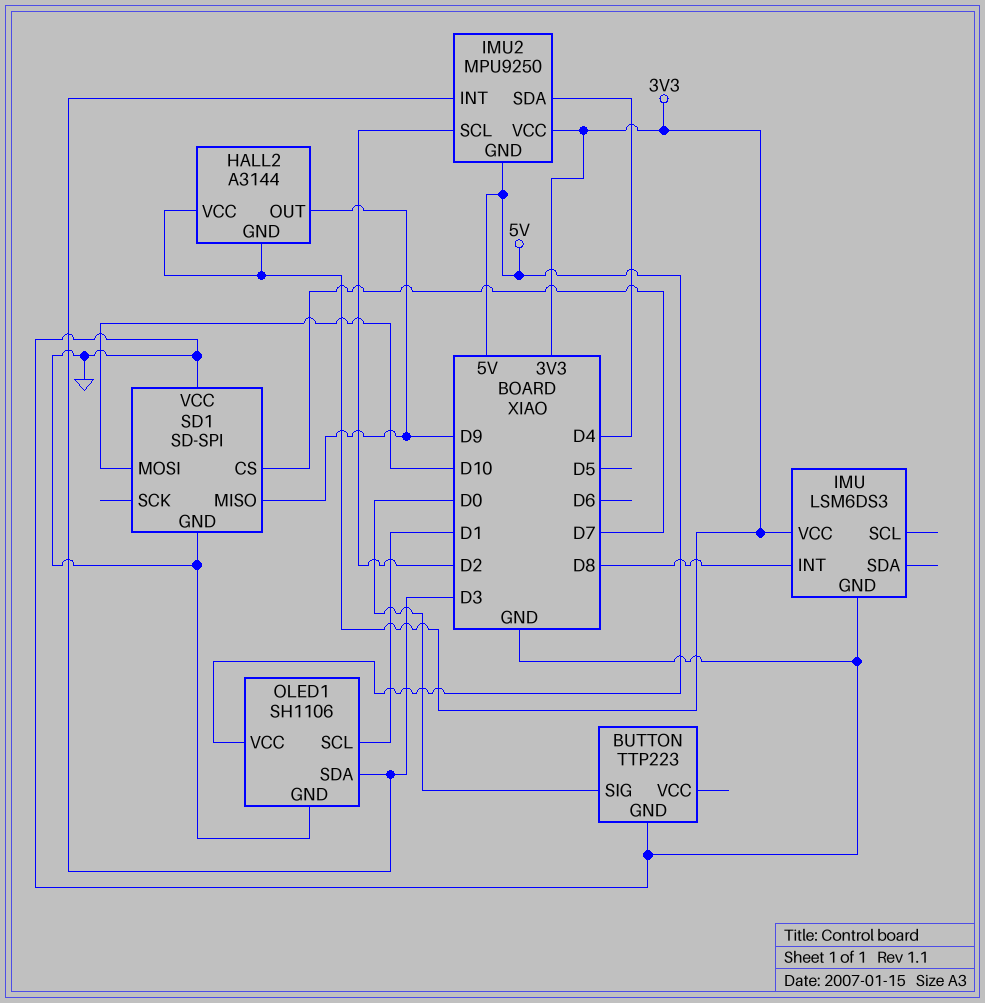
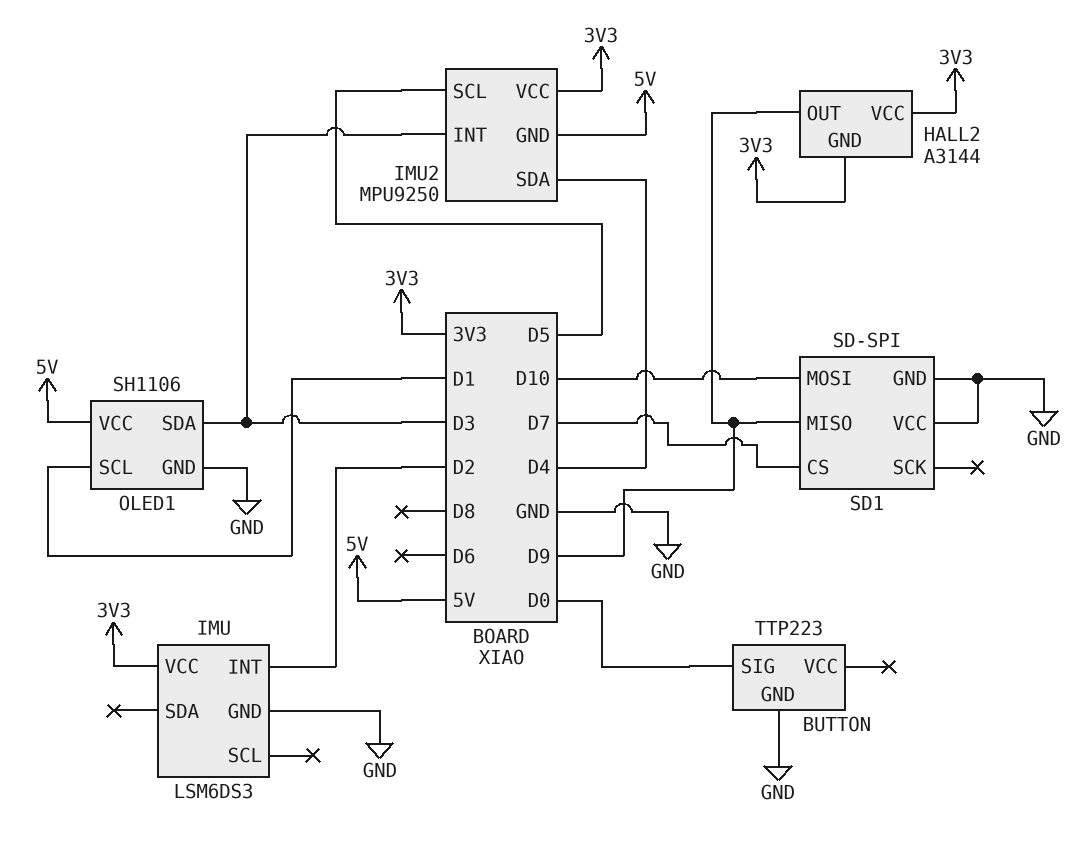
IMU pin INT: D8 -> D2
IMU2 pin SCL: D2 -> D5

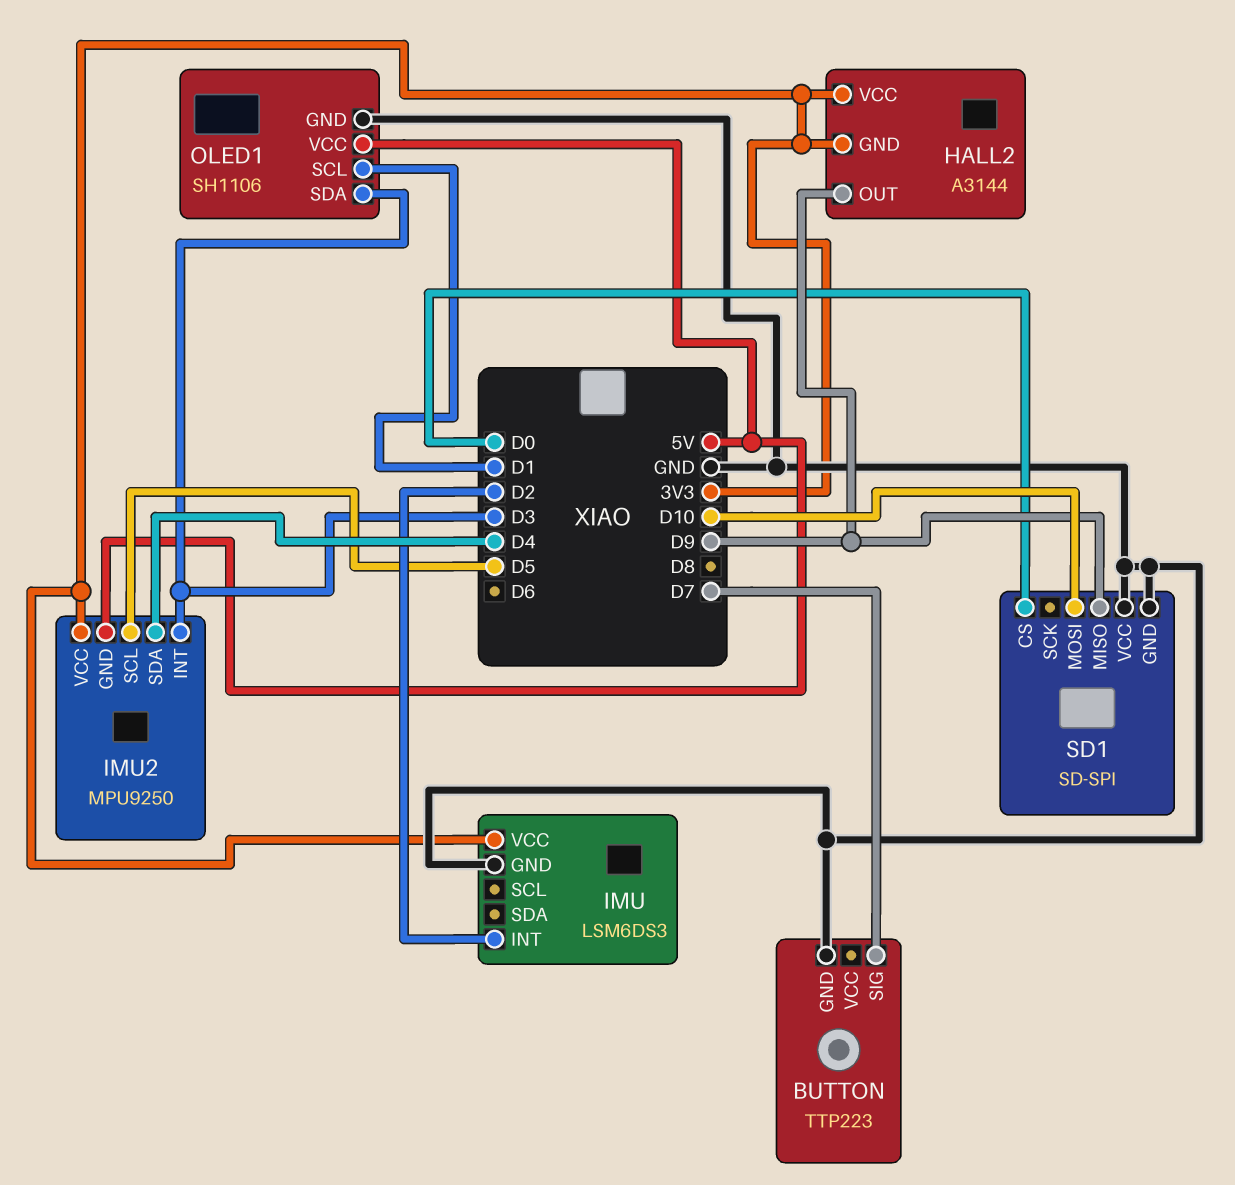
BUTTON pin SIG: D0 -> D7
SD1 pin CS: D7 -> D0

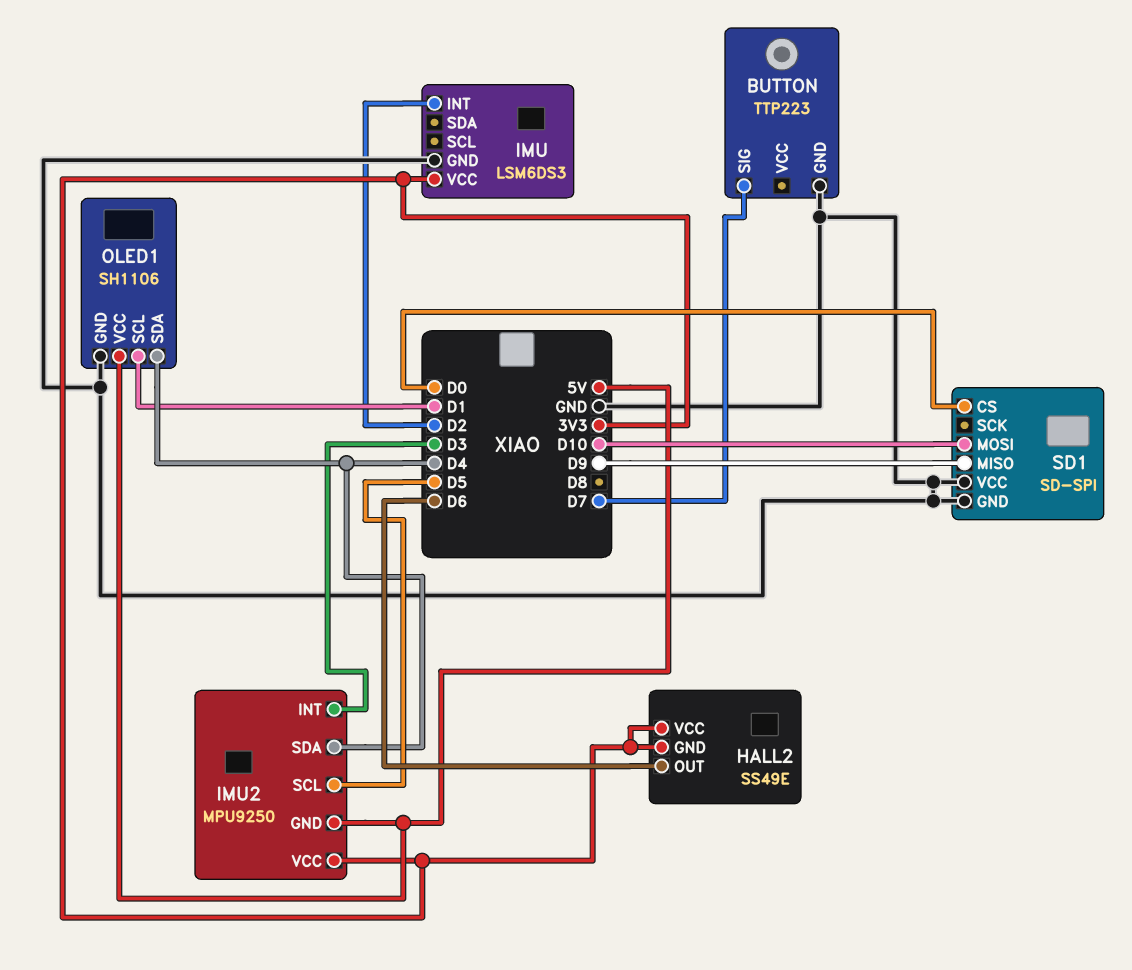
HALL2: A3144 -> SS49E
HALL2 pin OUT: D9 -> D6
OLED1 pin SDA: D3 -> D4

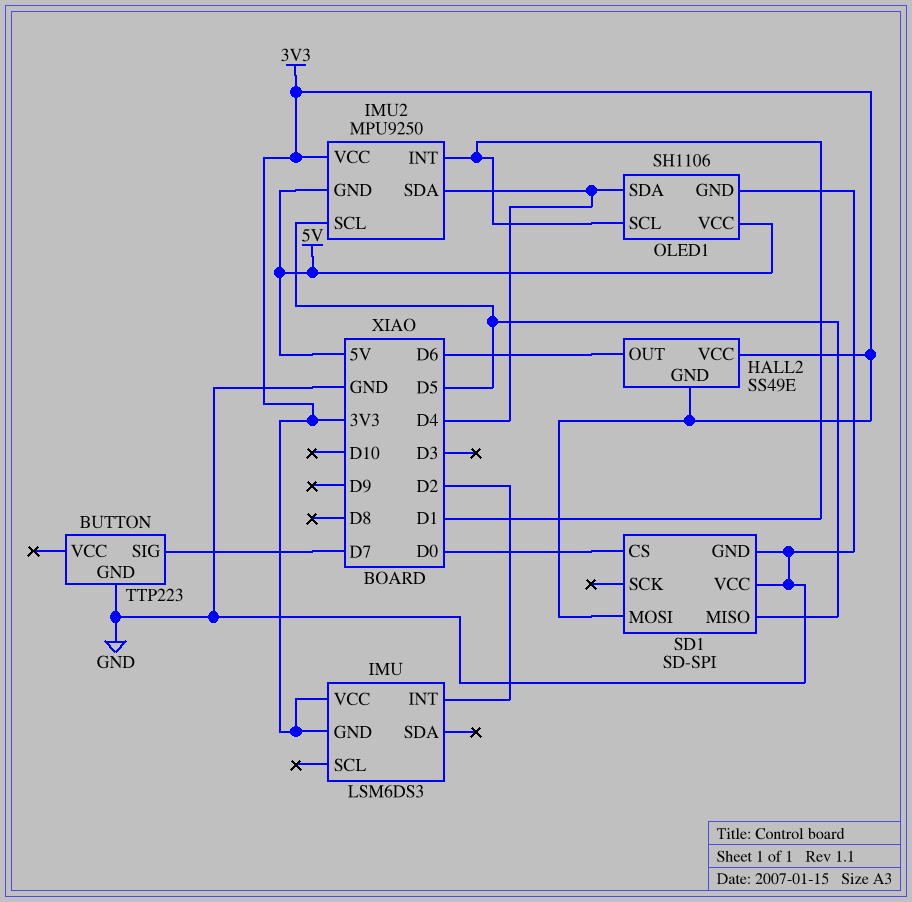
IMU pin GND: GND -> 3V3
IMU2 pin INT: D3 -> D1
SD1 pin MISO: D9 -> D5
SD1 pin MOSI: D10 -> 3V3

